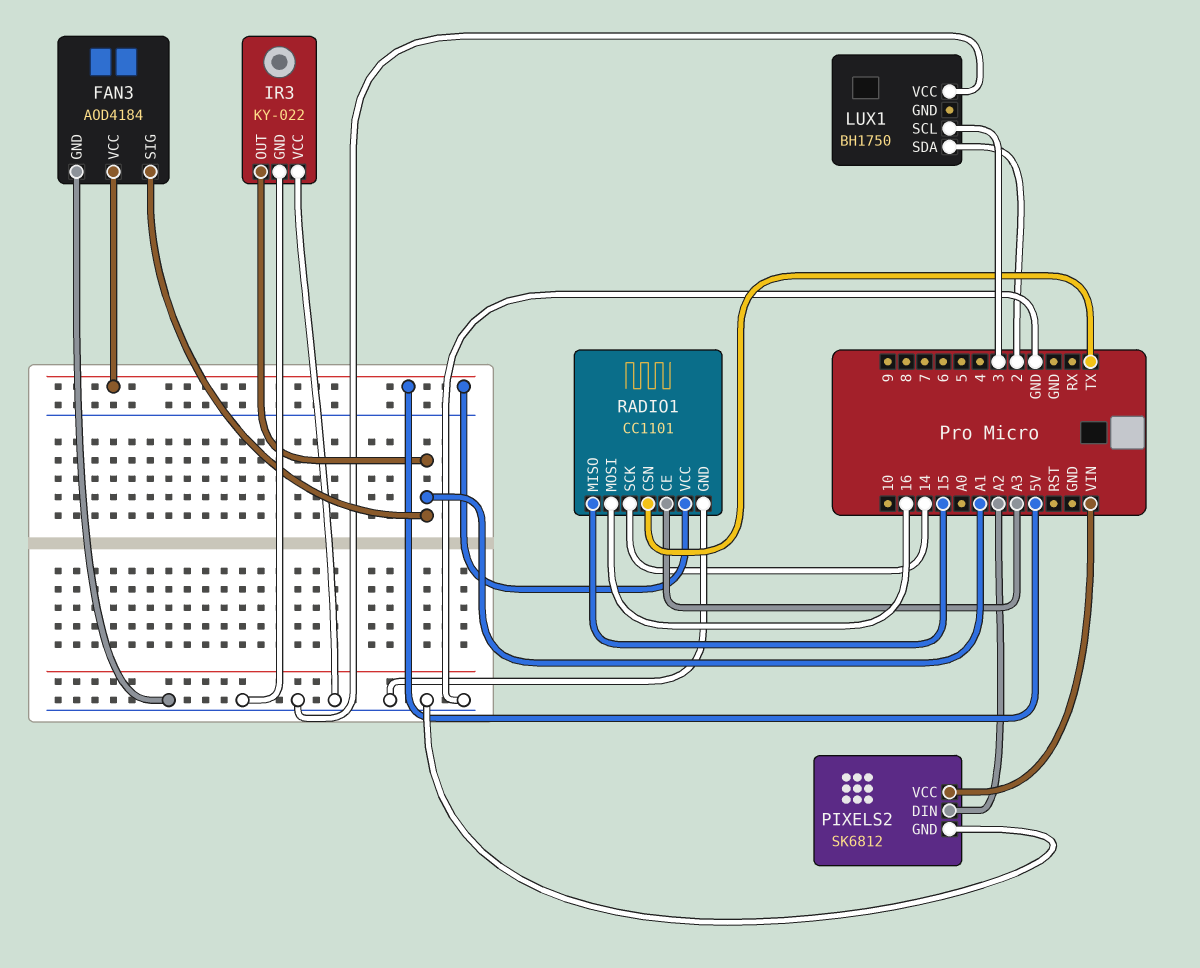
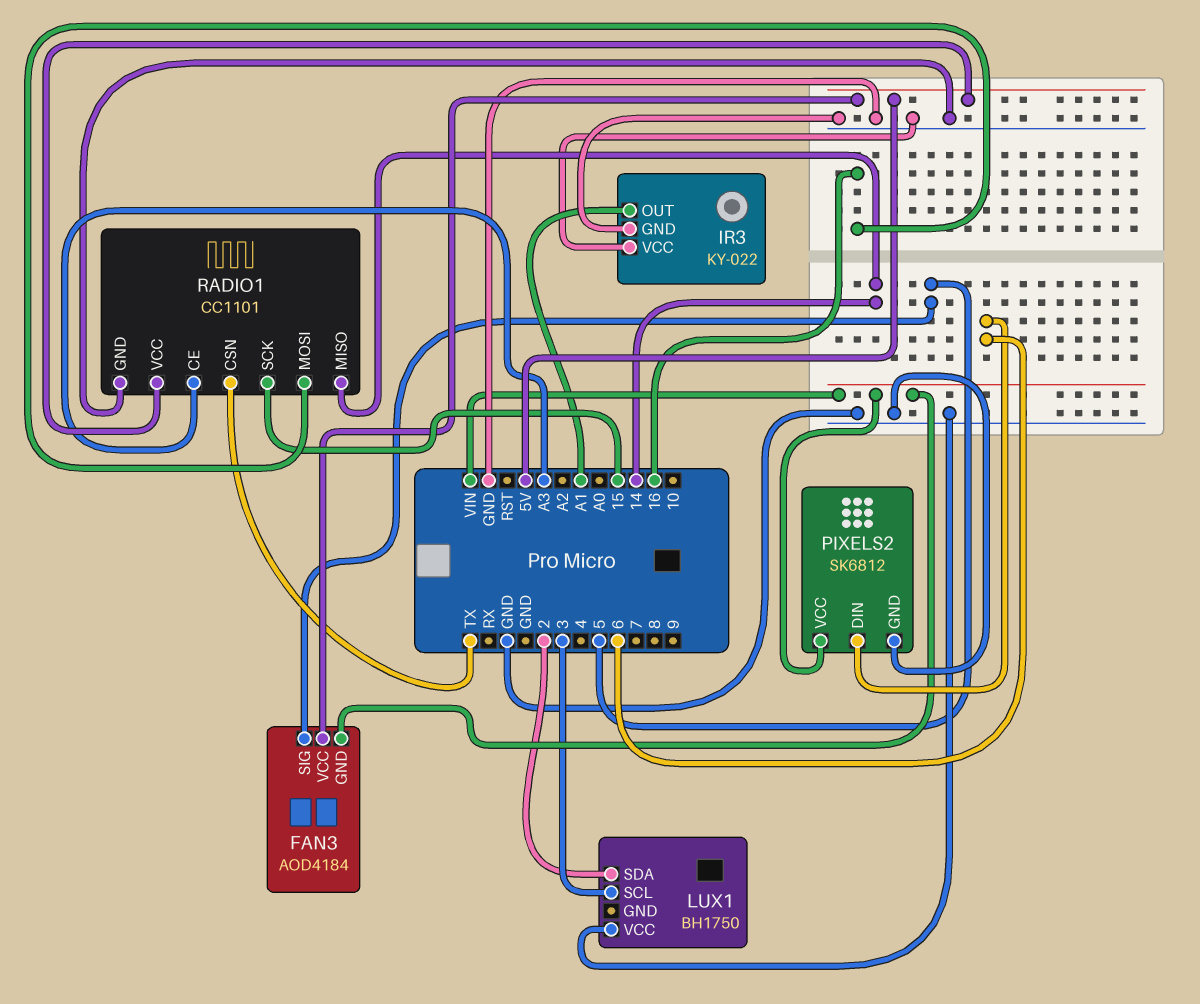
FAN3 pin GND: GND -> VIN
FAN3 pin SIG: A1 -> 5
PIXELS2 pin DIN: A2 -> 6
RADIO1 pin MISO: 15 -> 14
RADIO1 pin SCK: 14 -> 15

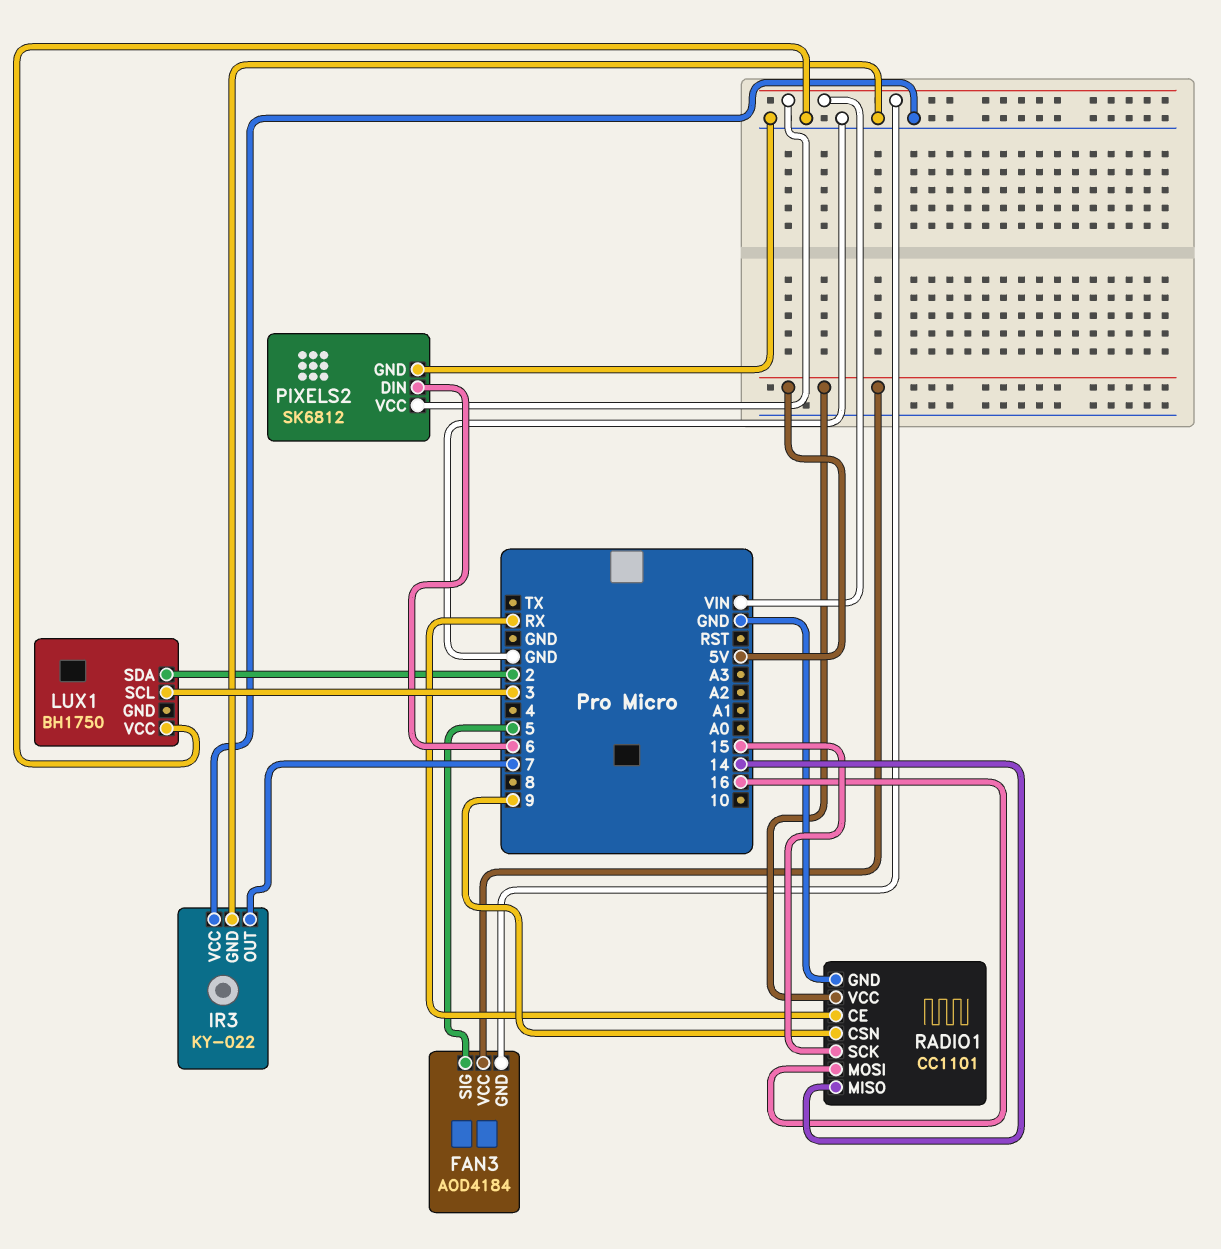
IR3 pin OUT: A1 -> 7
RADIO1 pin CE: A3 -> RX
RADIO1 pin CSN: TX -> 9

